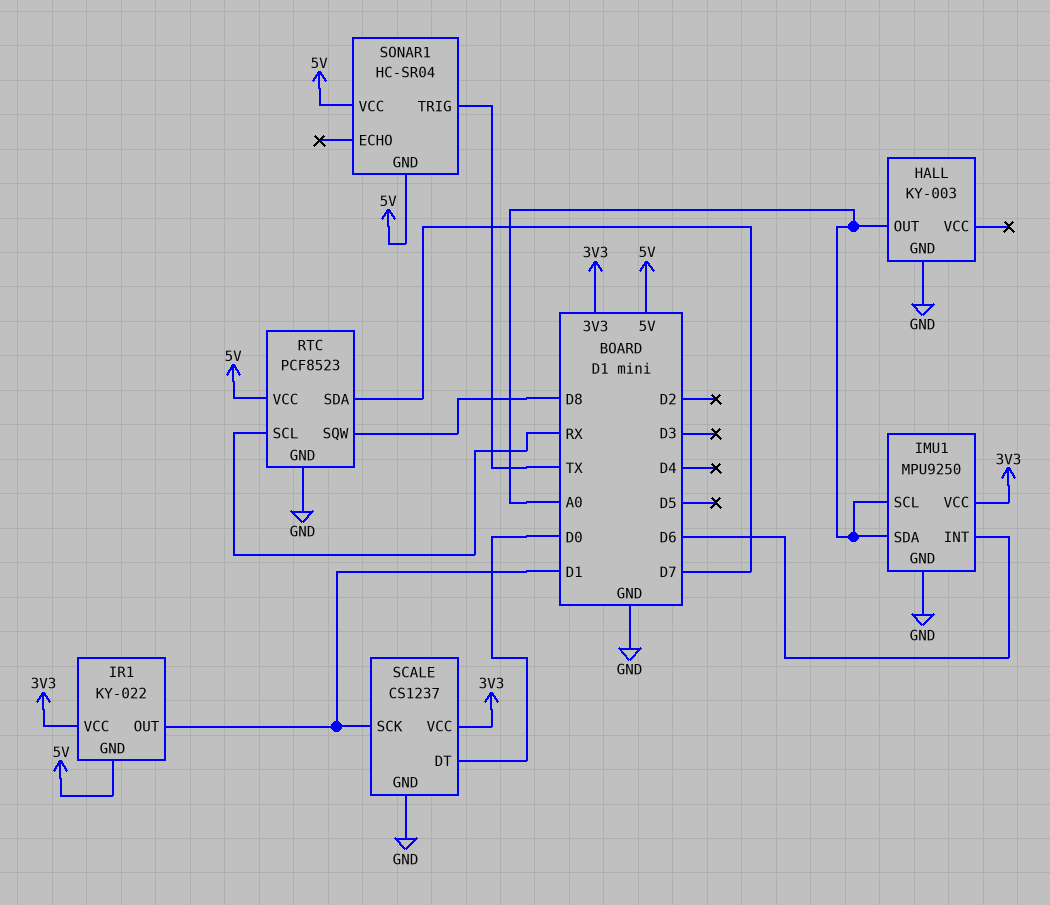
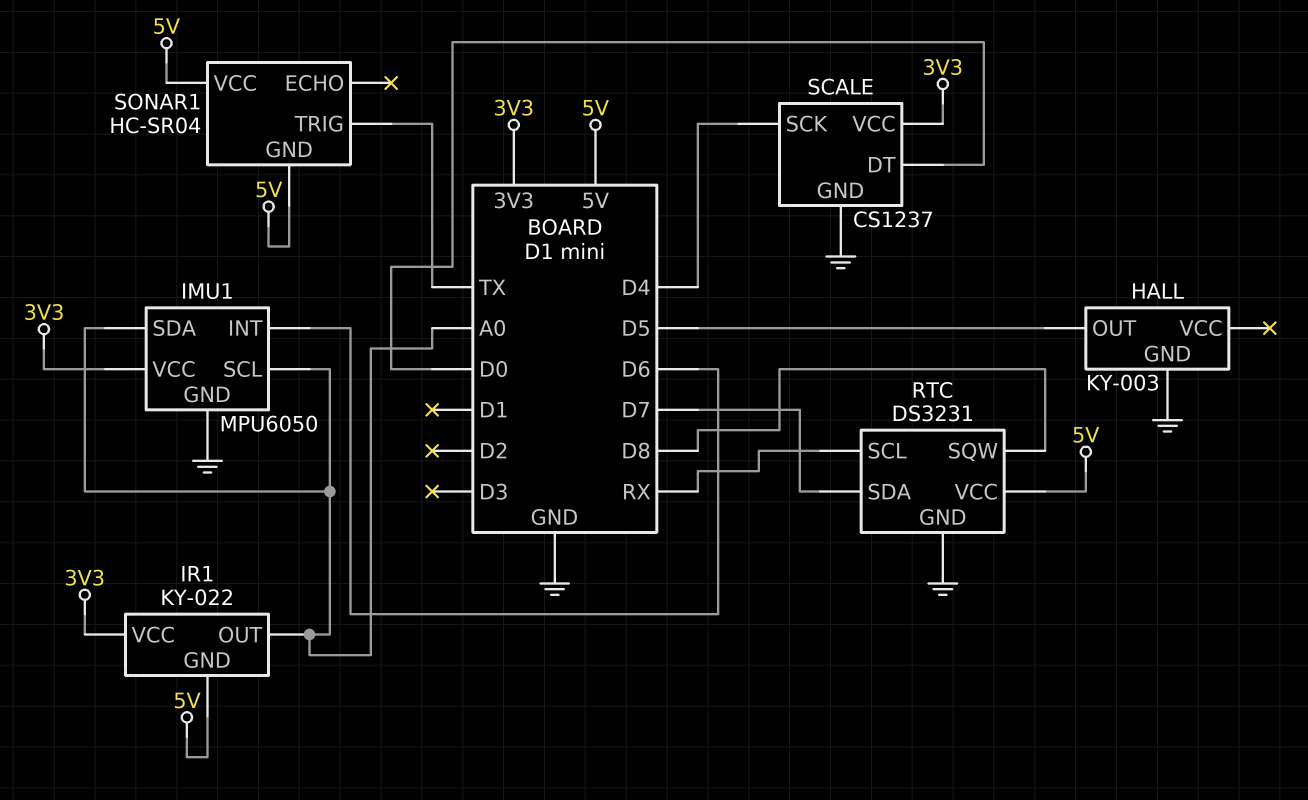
HALL pin OUT: A0 -> D5
IMU1: MPU9250 -> MPU6050
IR1 pin OUT: D1 -> A0
RTC: PCF8523 -> DS3231
SCALE pin SCK: D1 -> D4

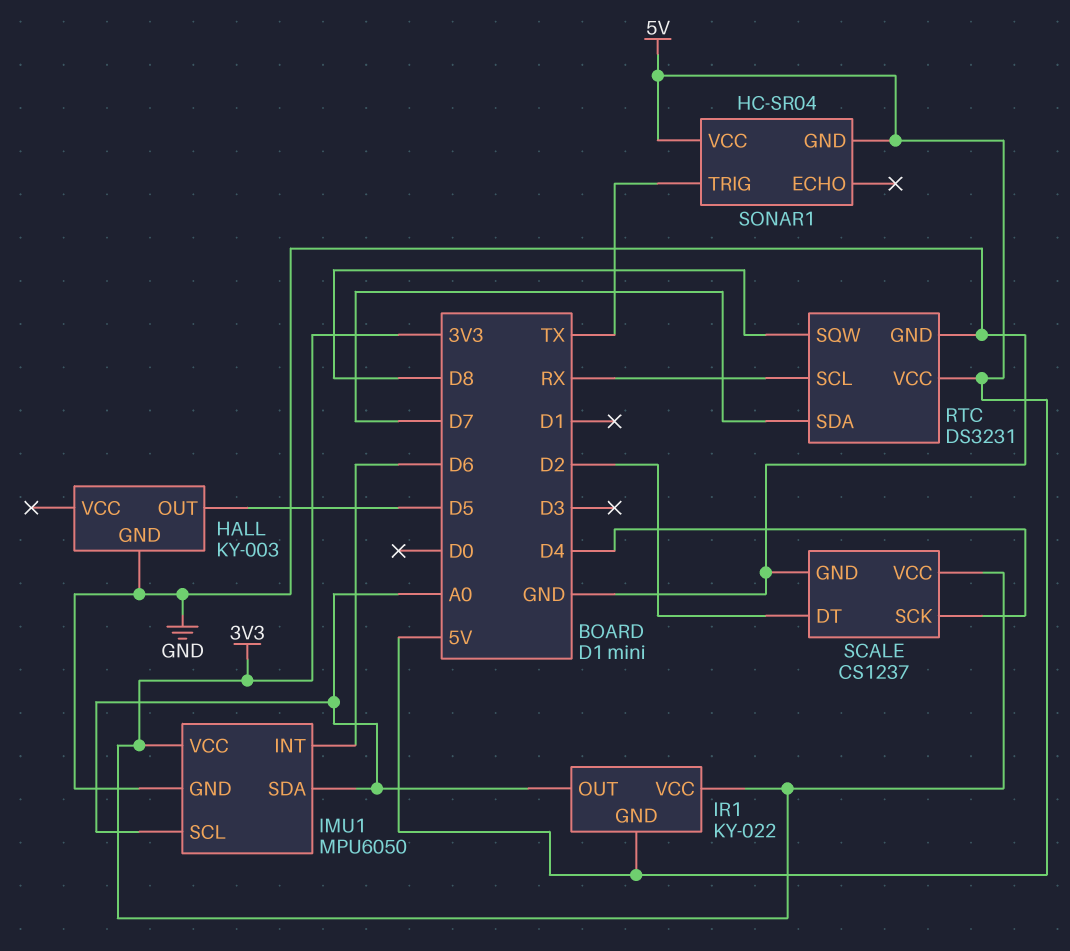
SCALE pin DT: D0 -> D2

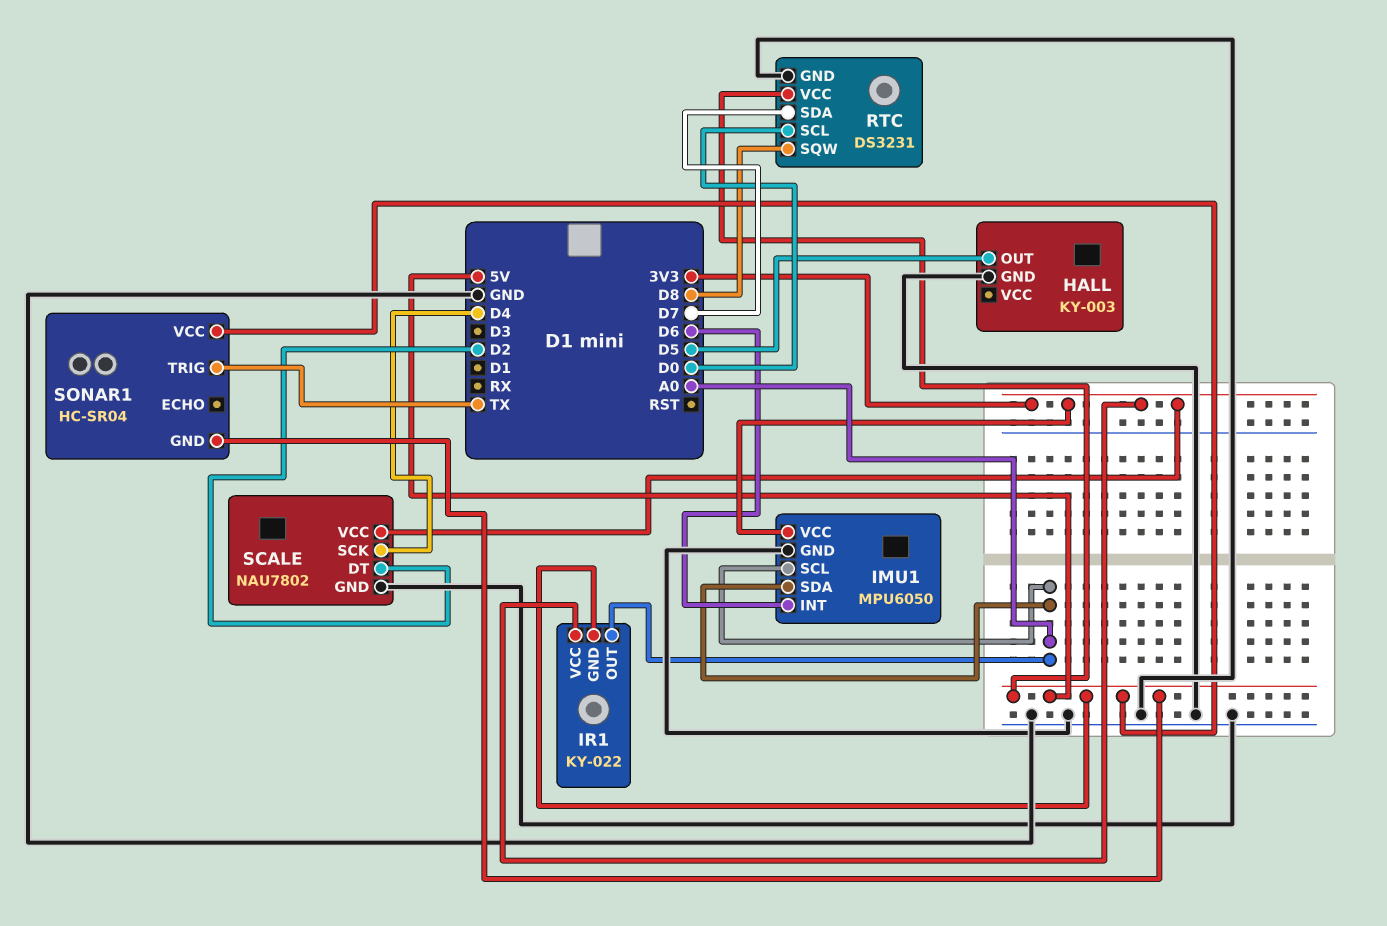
RTC pin SCL: RX -> D0
SCALE: CS1237 -> NAU7802

